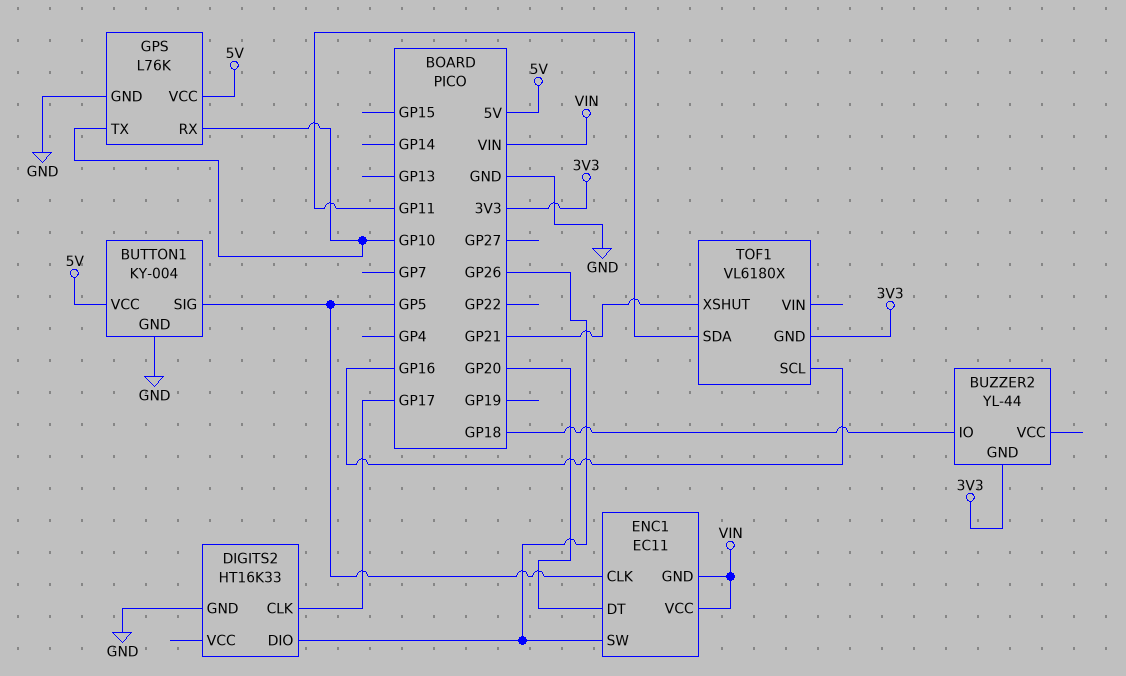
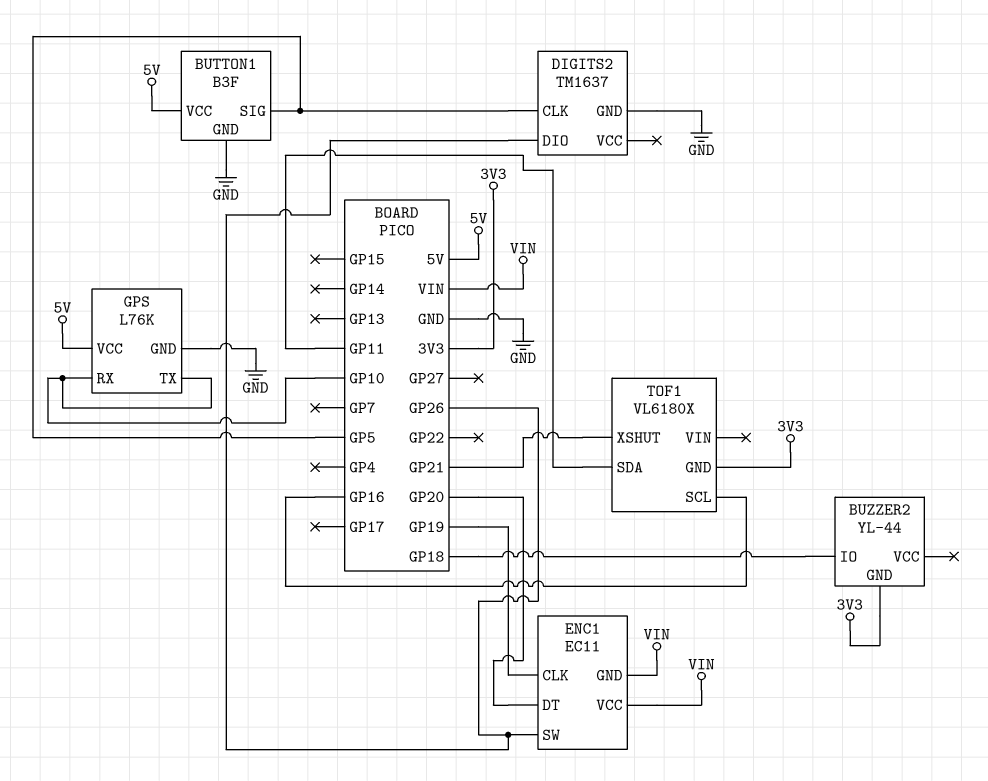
BUTTON1: KY-004 -> B3F
DIGITS2: HT16K33 -> TM1637
DIGITS2 pin CLK: GP17 -> GP5
ENC1 pin CLK: GP5 -> GP19

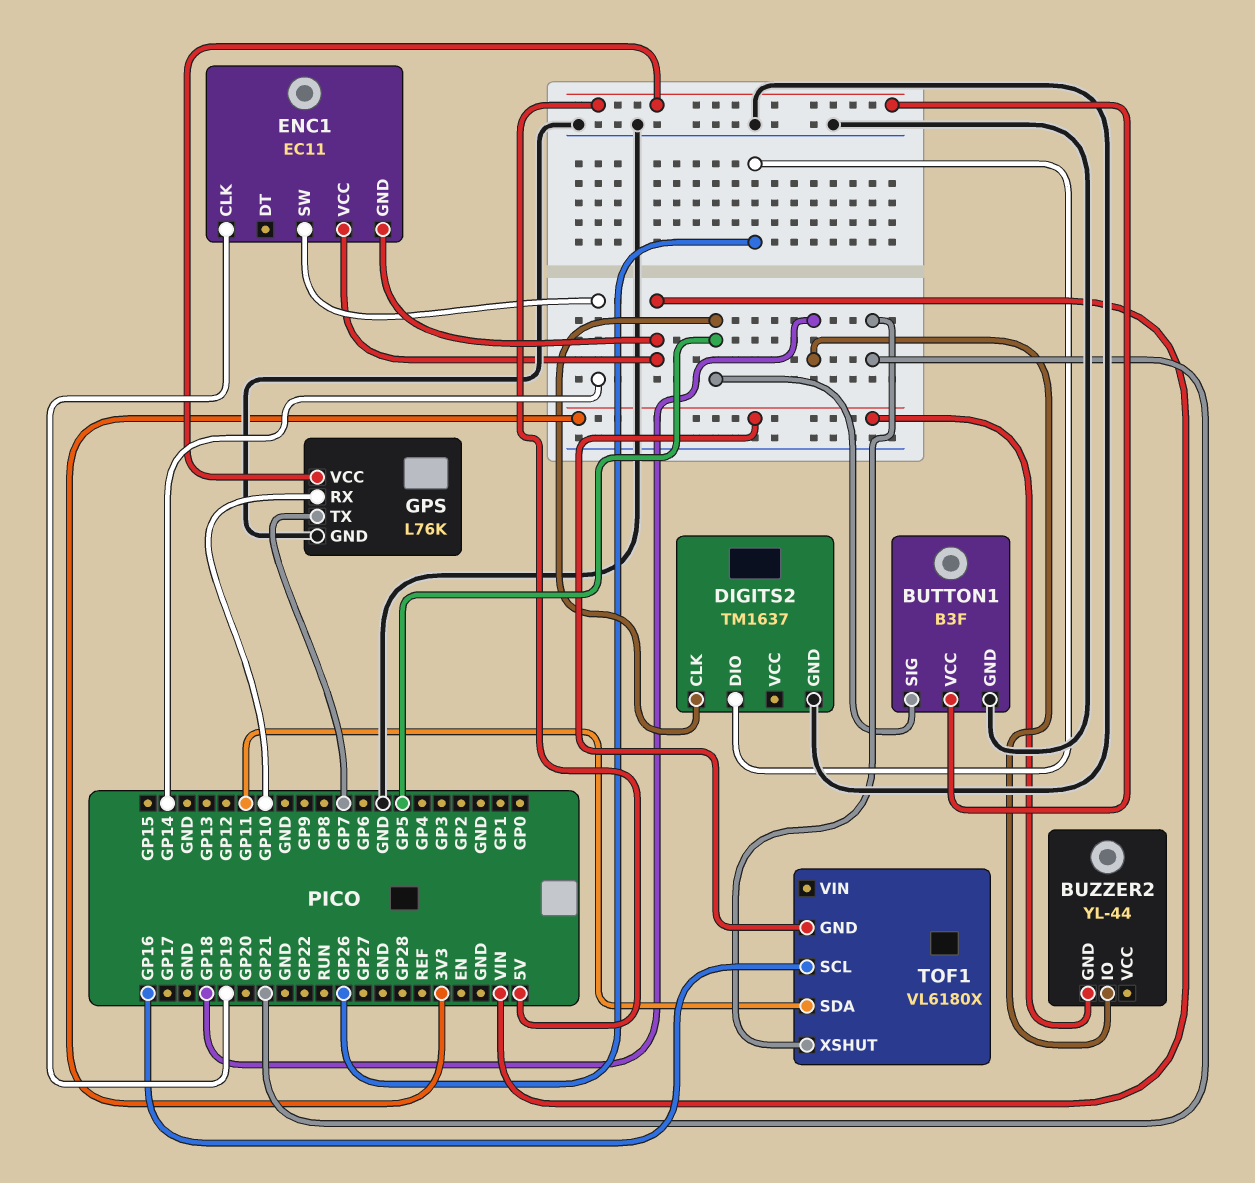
ENC1 pin DT: GP20 -> none
ENC1 pin SW: GP26 -> GP14
GPS pin TX: GP10 -> GP7

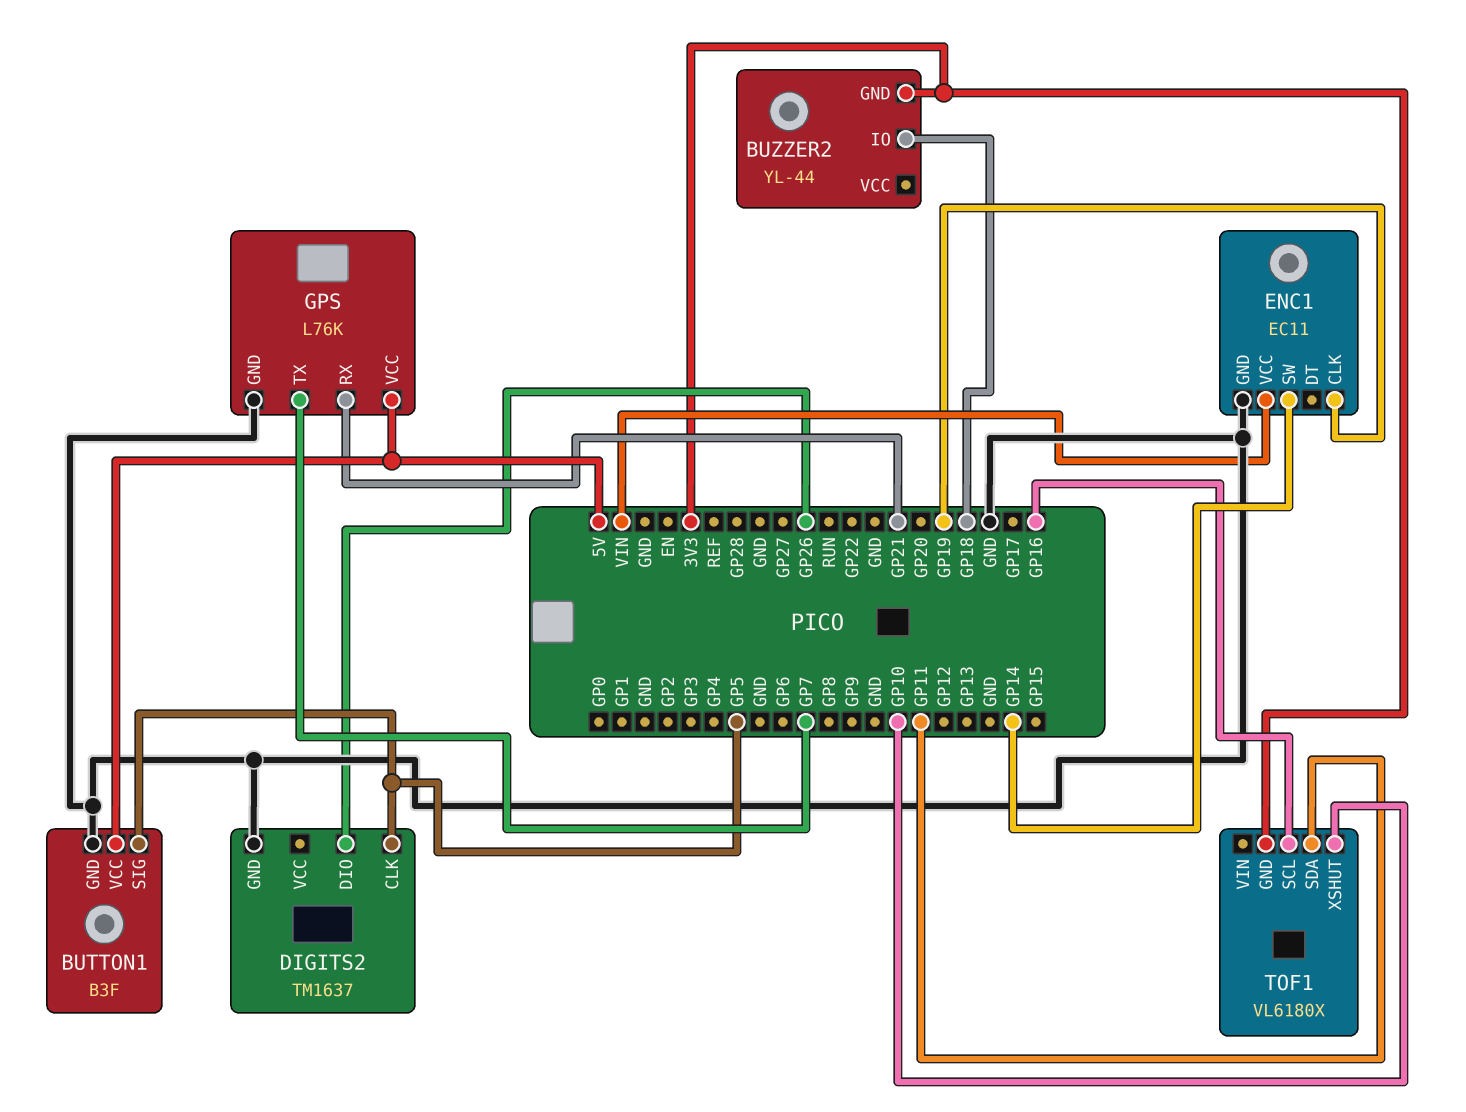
ENC1 pin GND: VIN -> GND
GPS pin RX: GP10 -> GP21
TOF1 pin XSHUT: GP21 -> GP10

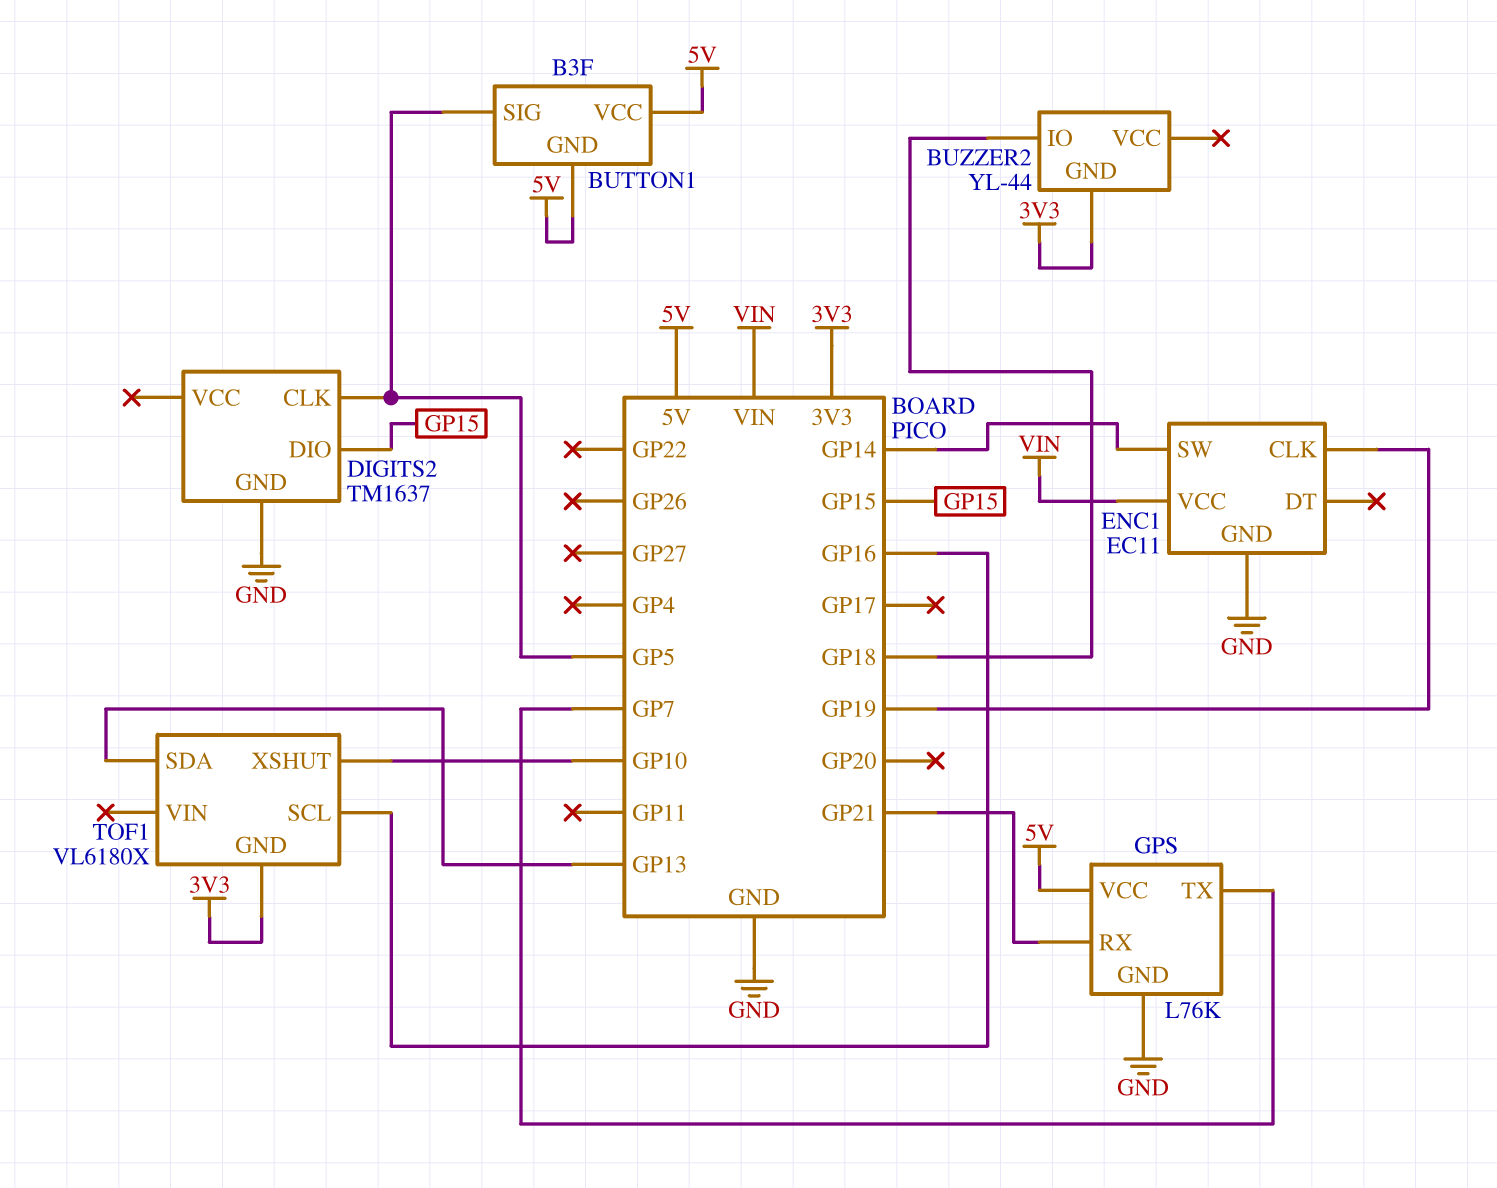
BUTTON1 pin GND: GND -> 5V
DIGITS2 pin DIO: GP26 -> GP15
TOF1 pin SDA: GP11 -> GP13

